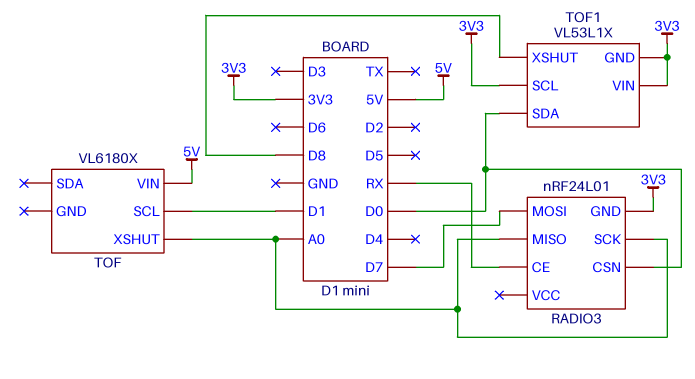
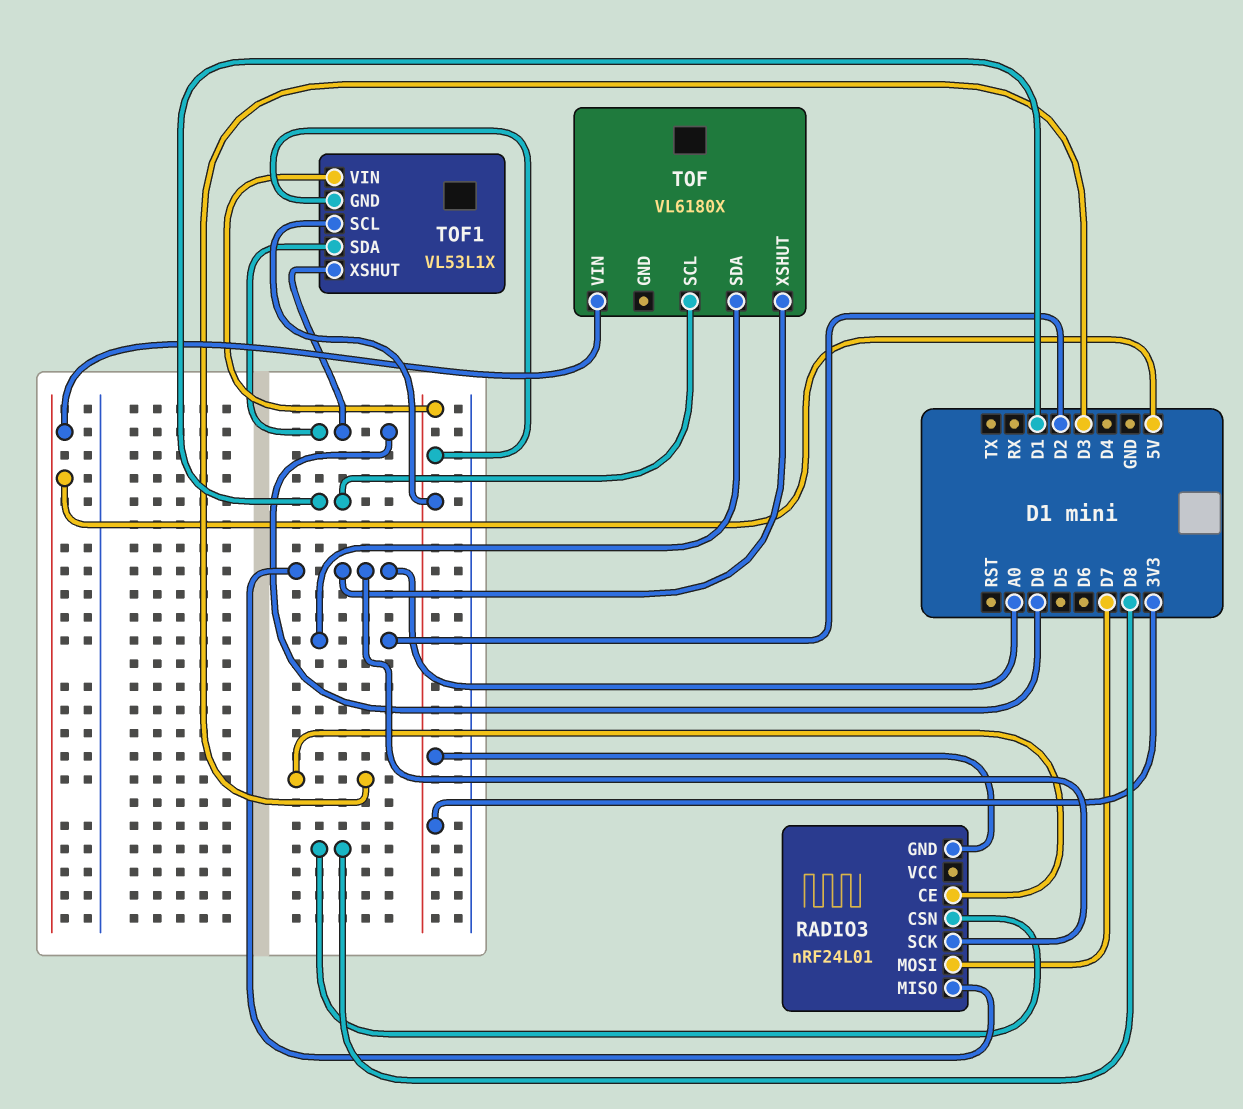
RADIO3 pin CE: RX -> D3
RADIO3 pin CSN: D0 -> D8
TOF pin SDA: none -> D2
TOF1 pin XSHUT: D8 -> D0

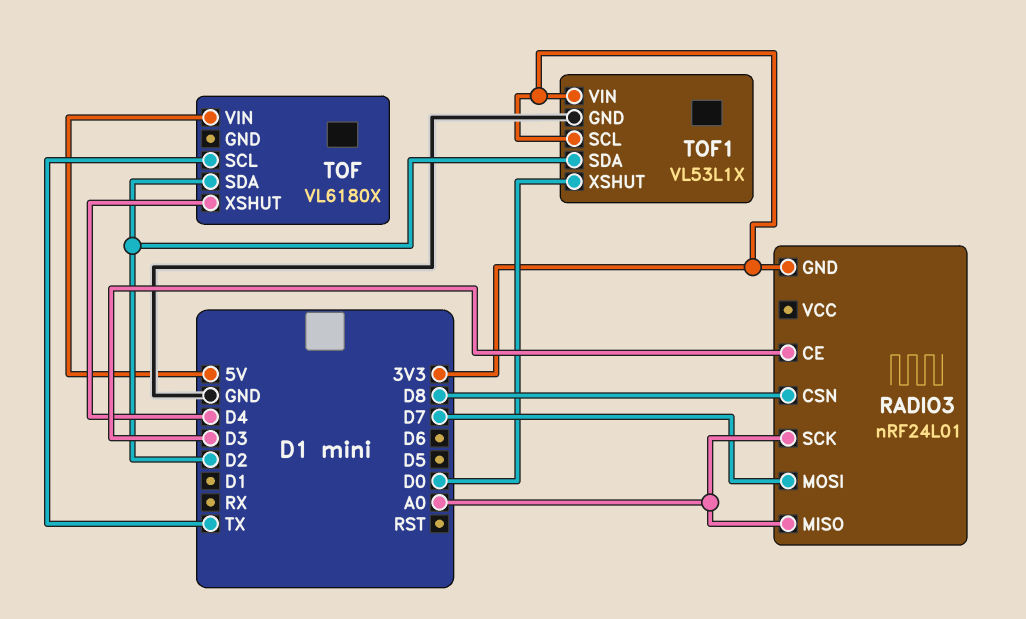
TOF pin SCL: D1 -> TX
TOF pin XSHUT: A0 -> D4
TOF1 pin GND: 3V3 -> GND
TOF1 pin SDA: D0 -> D2

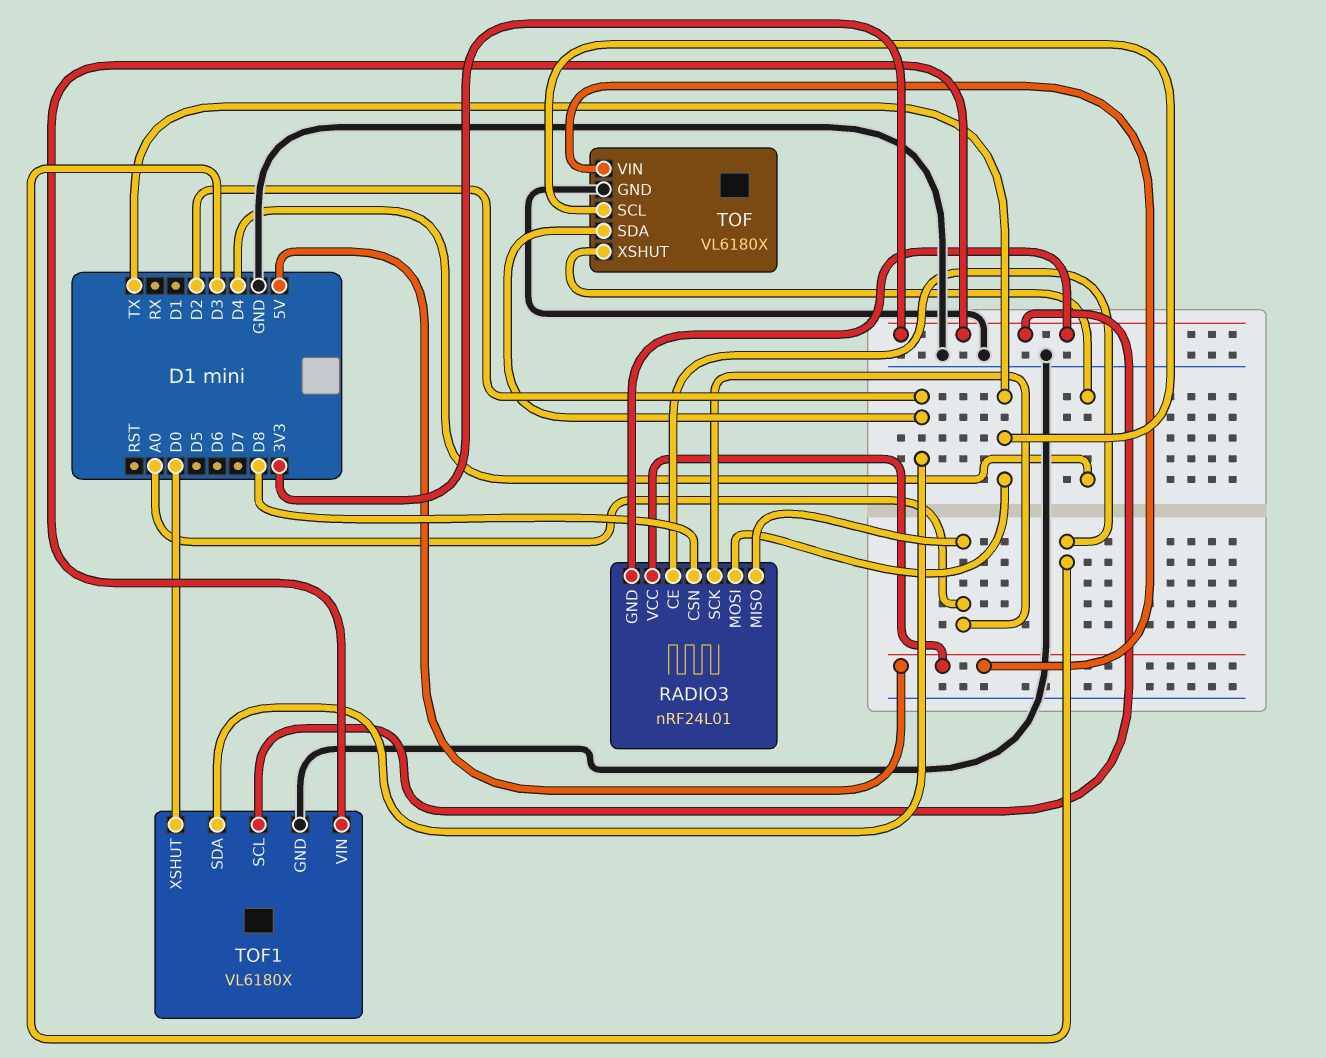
RADIO3 pin MOSI: D7 -> TX
RADIO3 pin VCC: none -> 5V
TOF pin GND: none -> GND
TOF1: VL53L1X -> VL6180X

